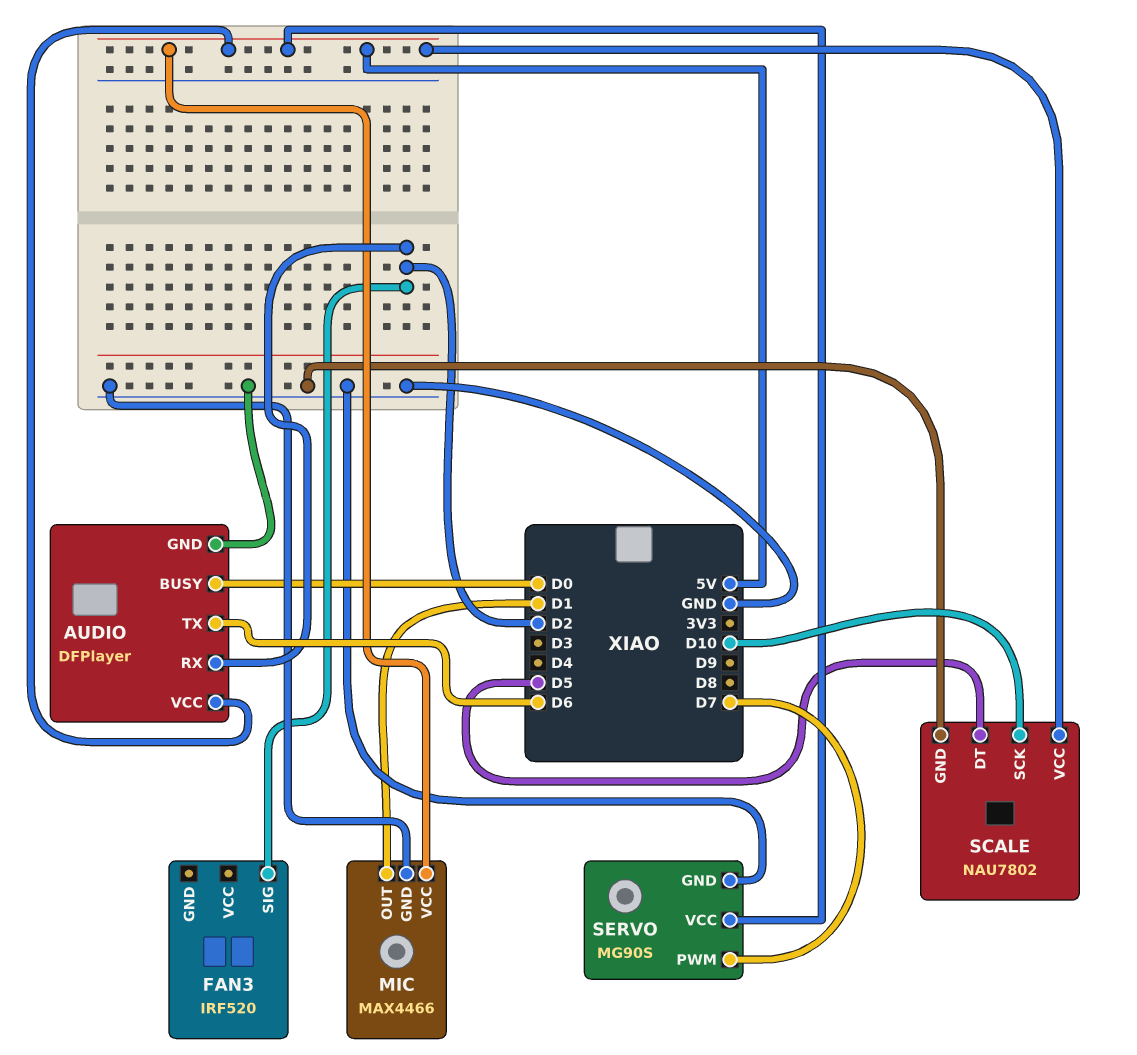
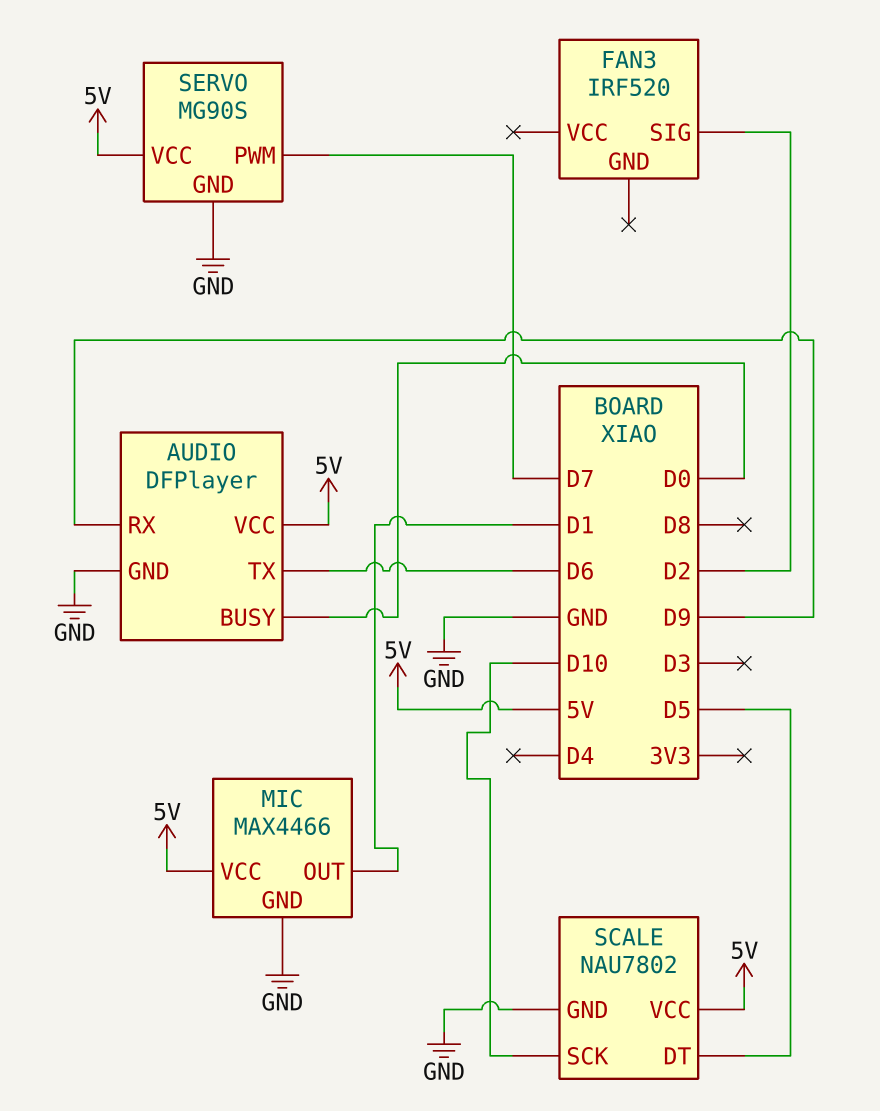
AUDIO pin RX: D2 -> D9

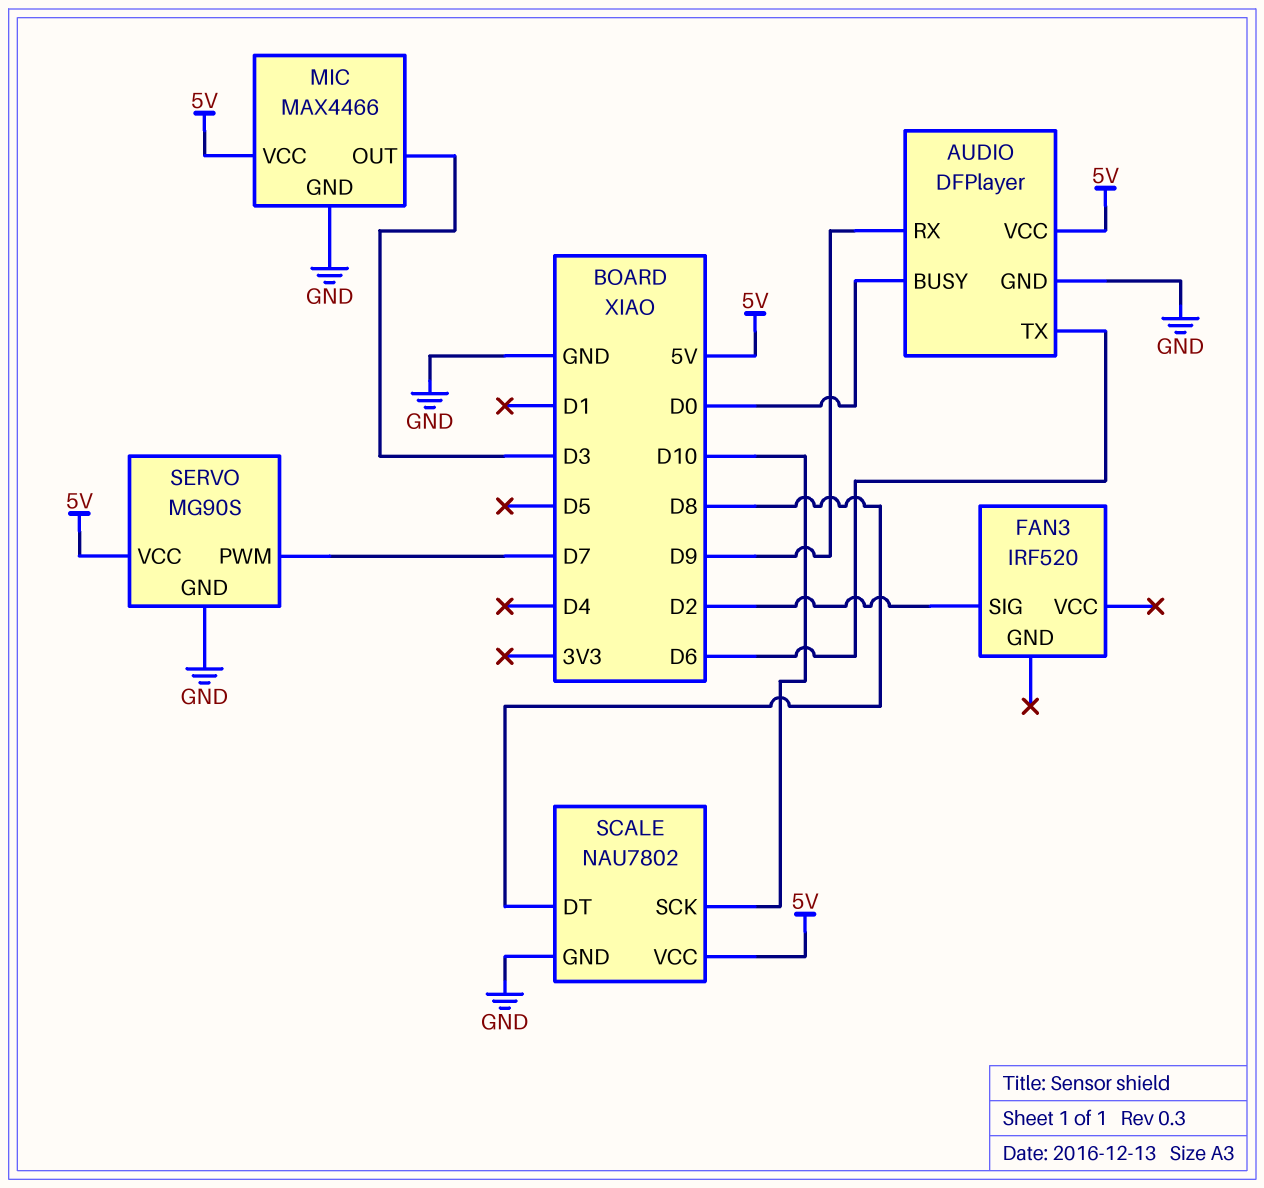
MIC pin OUT: D1 -> D3
SCALE pin DT: D5 -> D8

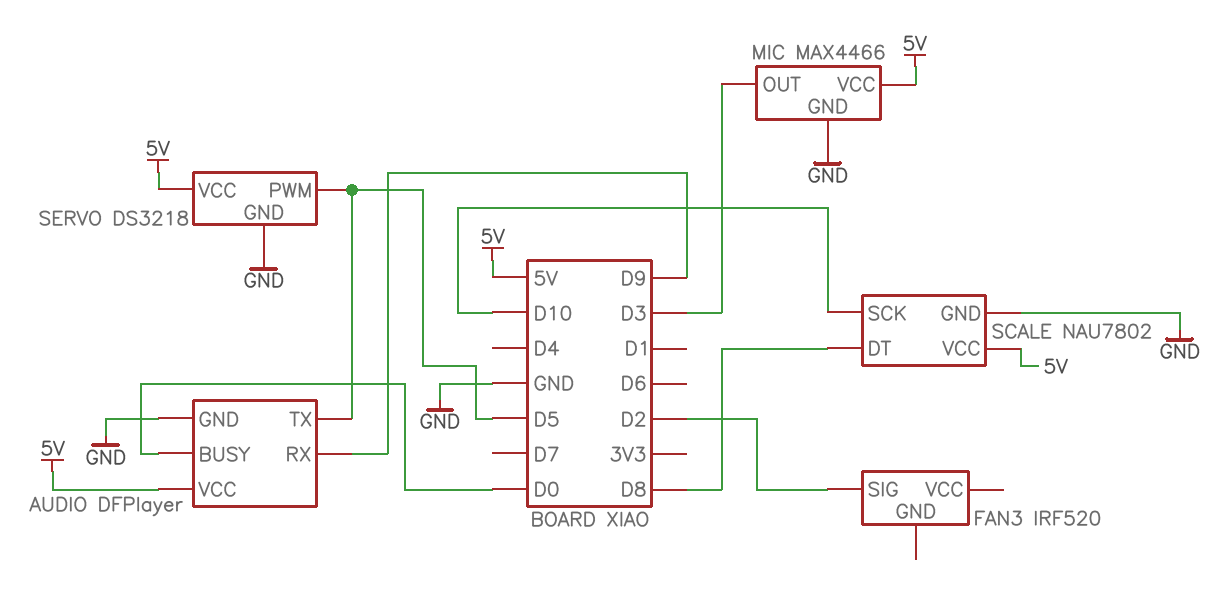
AUDIO pin TX: D6 -> D5
SERVO: MG90S -> DS3218
SERVO pin PWM: D7 -> D5

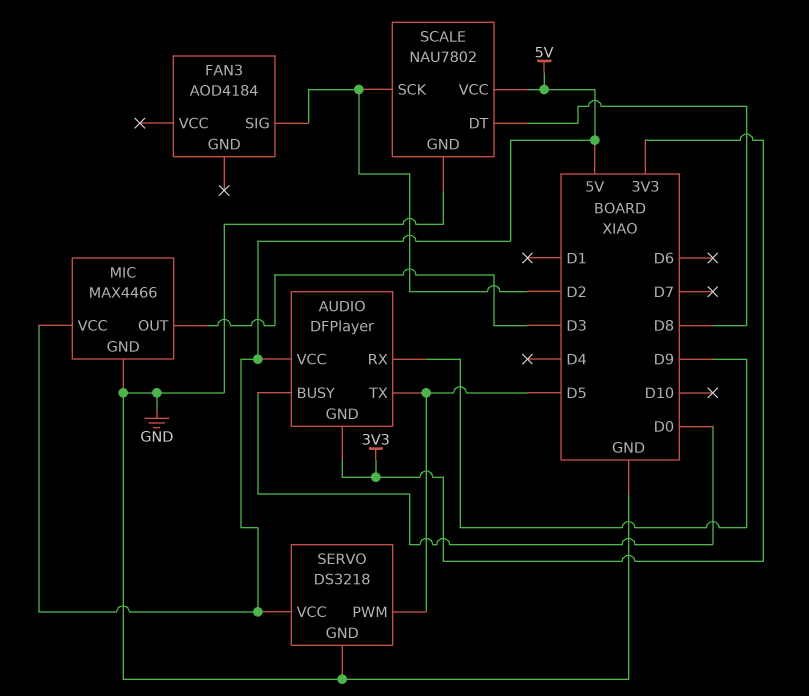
AUDIO pin GND: GND -> 3V3
FAN3: IRF520 -> AOD4184
SCALE pin SCK: D10 -> D2

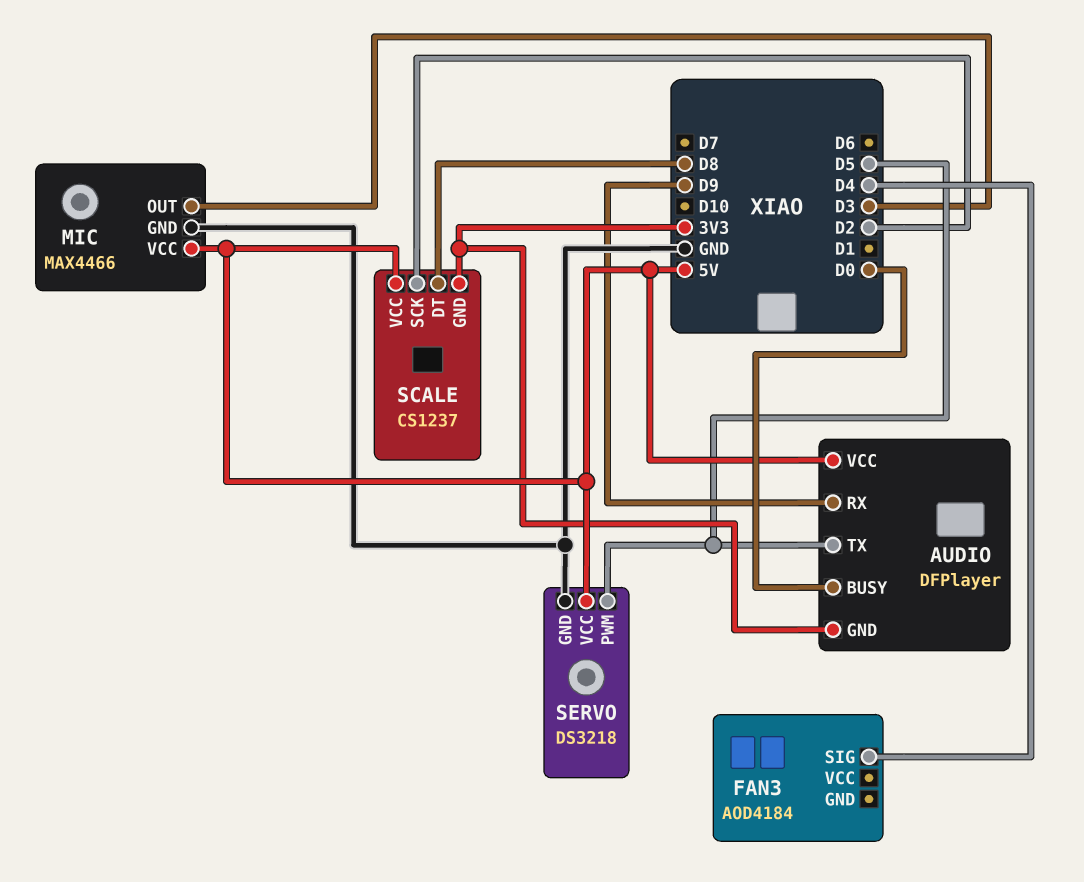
FAN3 pin SIG: D2 -> D4
SCALE: NAU7802 -> CS1237
SCALE pin GND: GND -> 3V3

